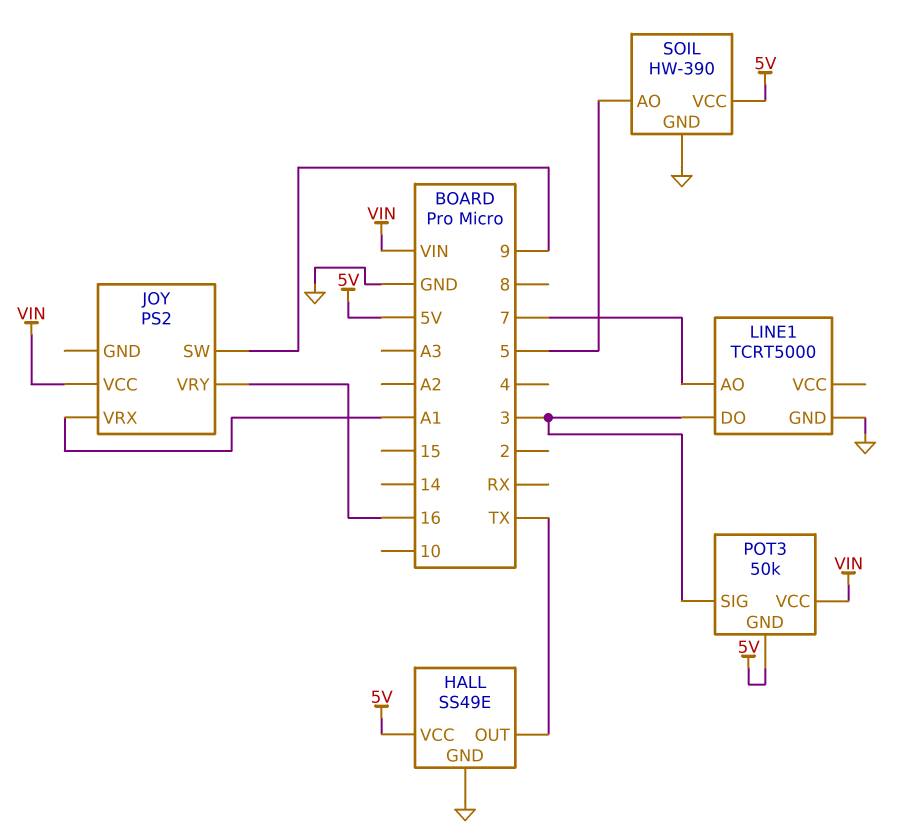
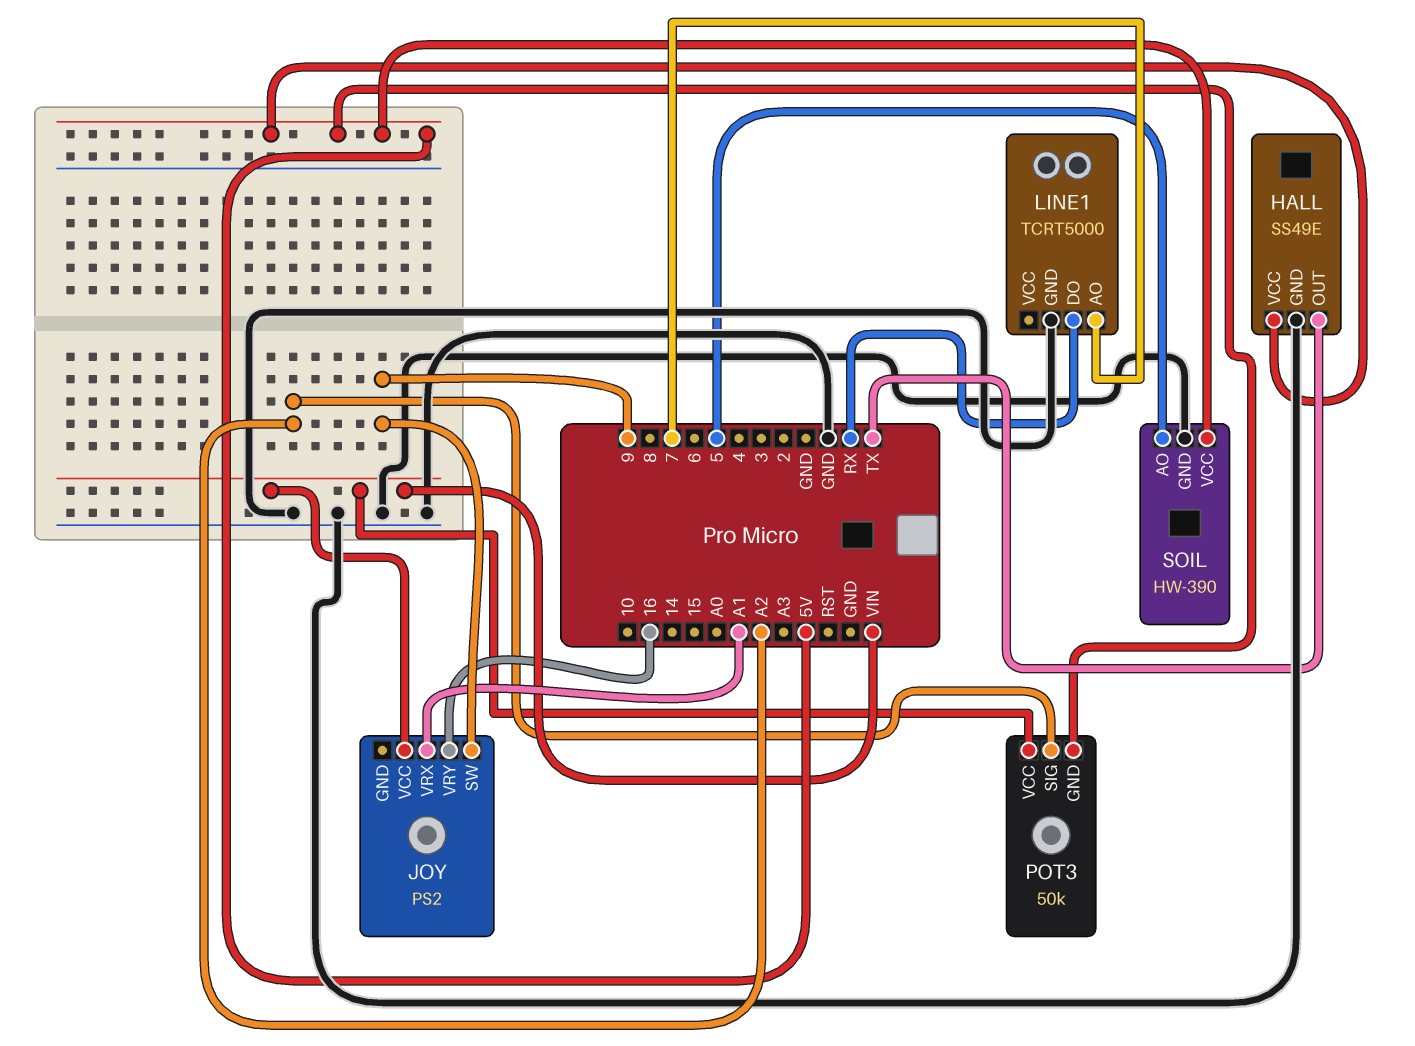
LINE1 pin DO: 3 -> RX
POT3 pin SIG: 3 -> A2

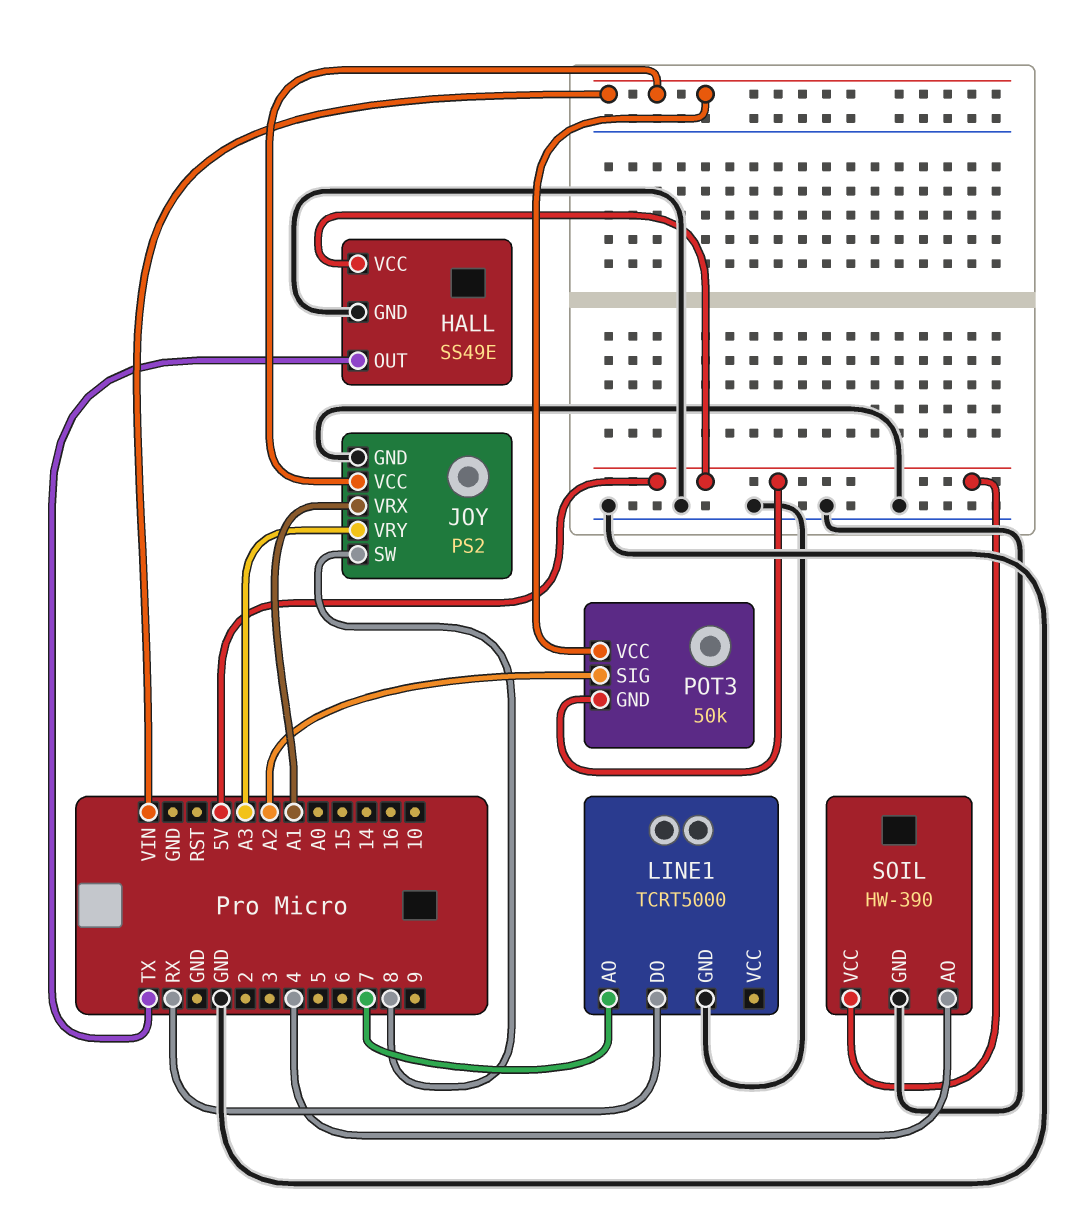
JOY pin GND: none -> GND
JOY pin SW: 9 -> 8
JOY pin VRY: 16 -> A3
SOIL pin AO: 5 -> 4

